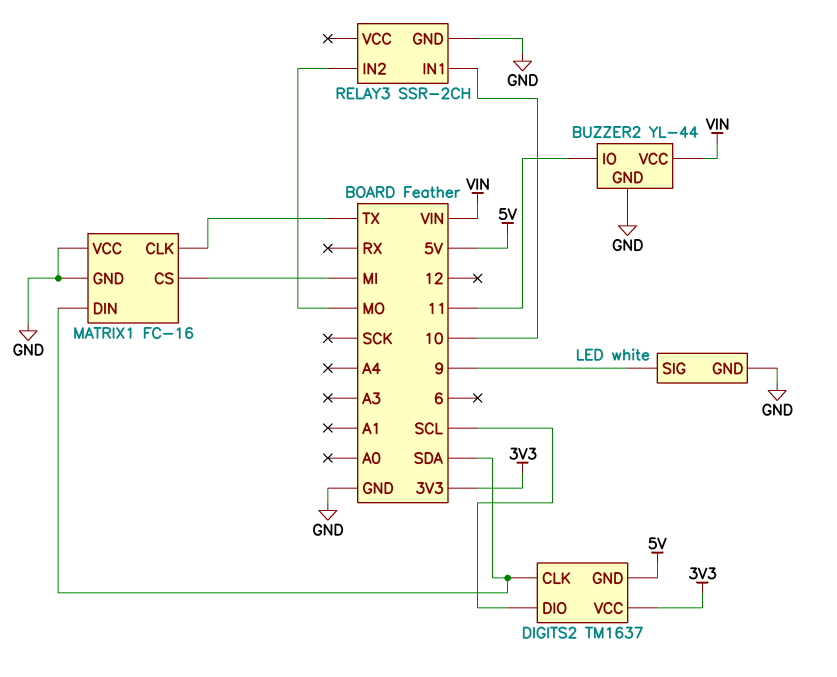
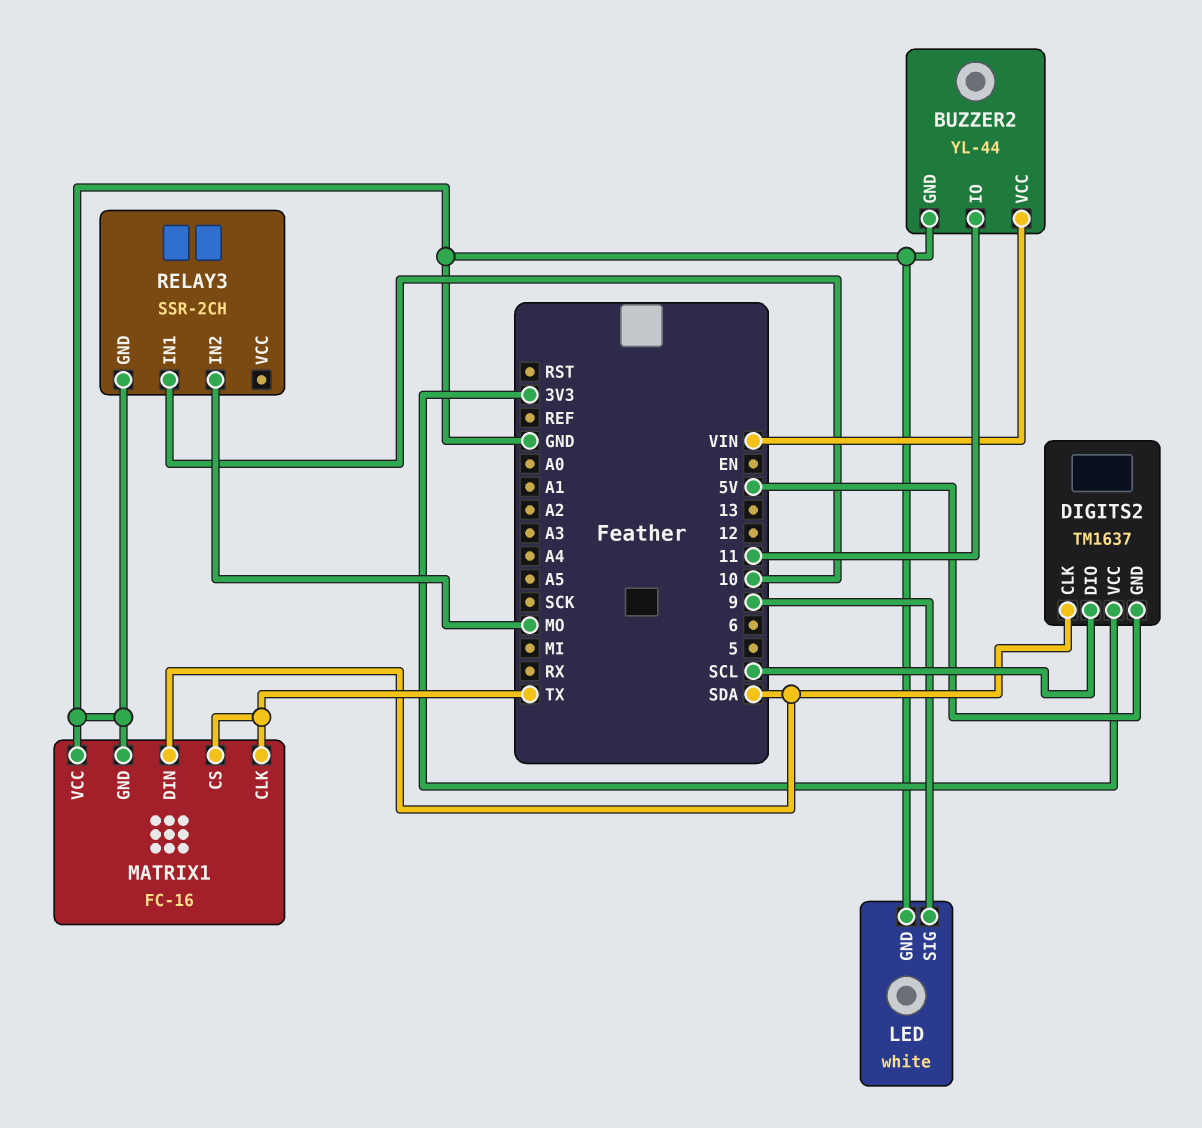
MATRIX1 pin CS: MI -> TX

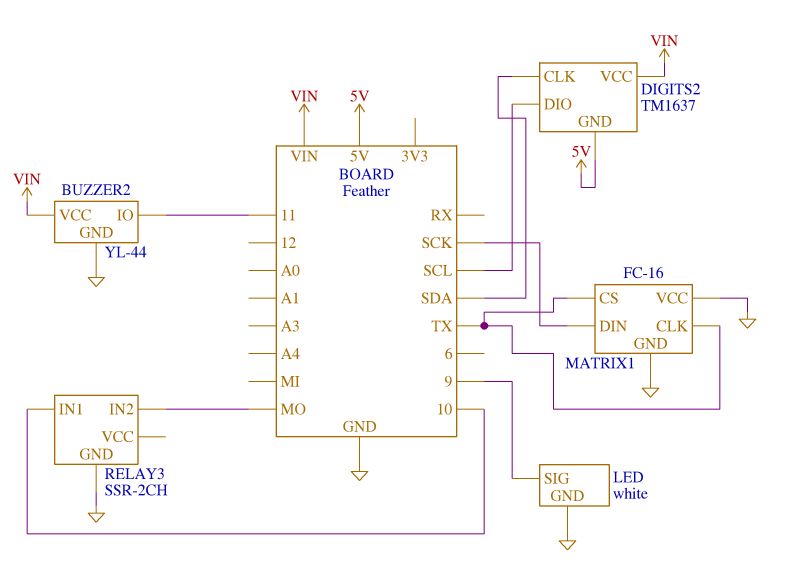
DIGITS2 pin VCC: 3V3 -> VIN
MATRIX1 pin DIN: SDA -> SCK

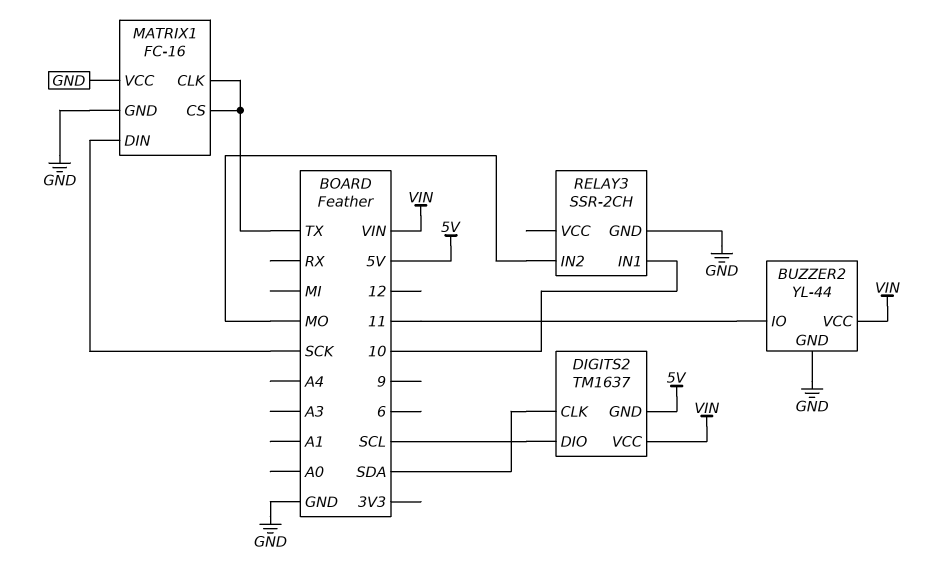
LED: white -> none
LED pin GND: GND -> none
LED pin SIG: 9 -> none

